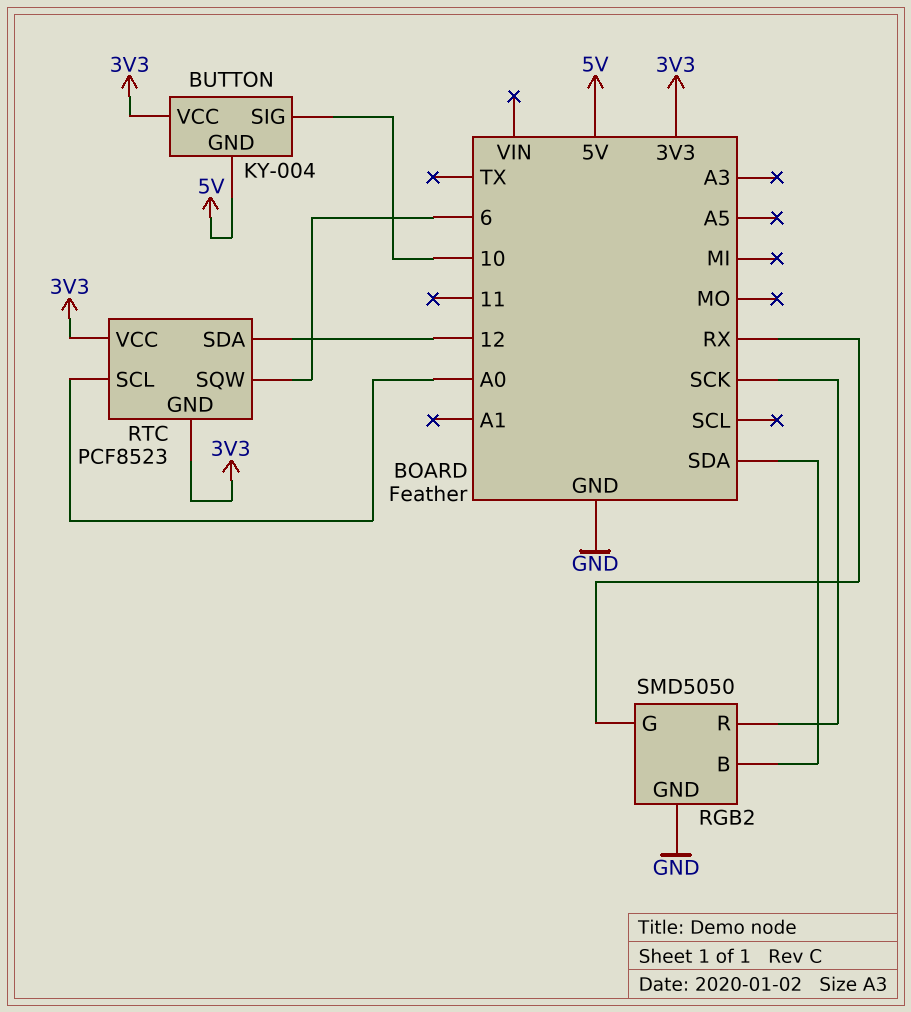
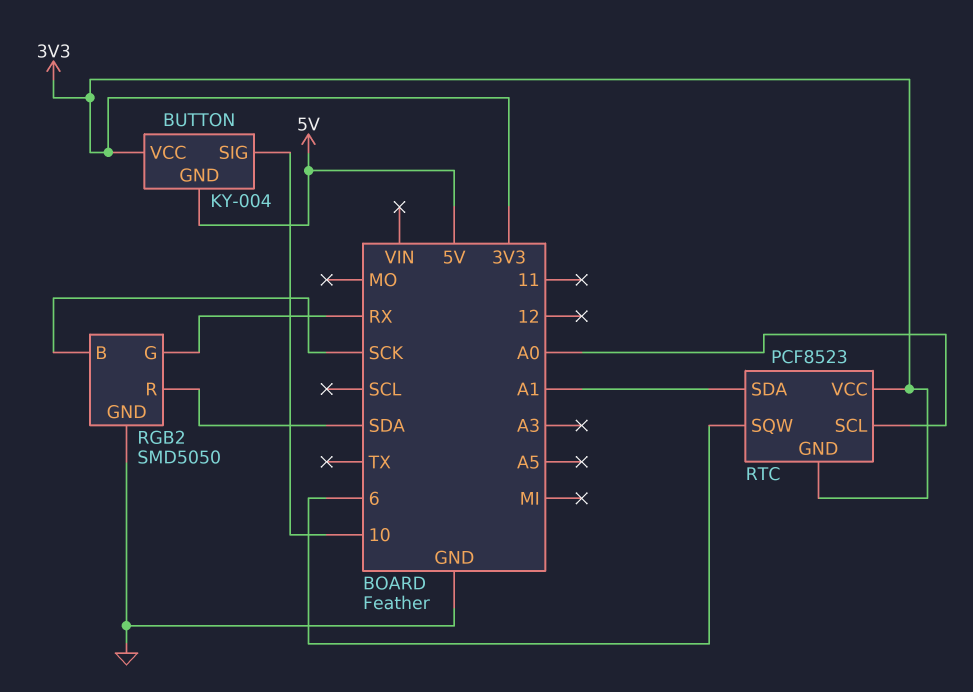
RGB2 pin B: SDA -> SCK
RGB2 pin R: SCK -> SDA
RTC pin SDA: 12 -> A1

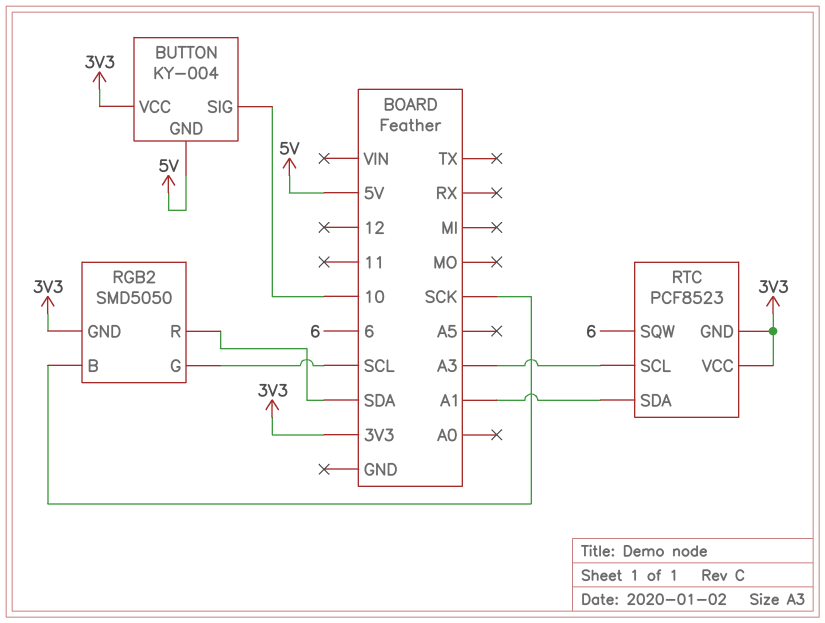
RGB2 pin G: RX -> SCL
RGB2 pin GND: GND -> 3V3
RTC pin SCL: A0 -> A3

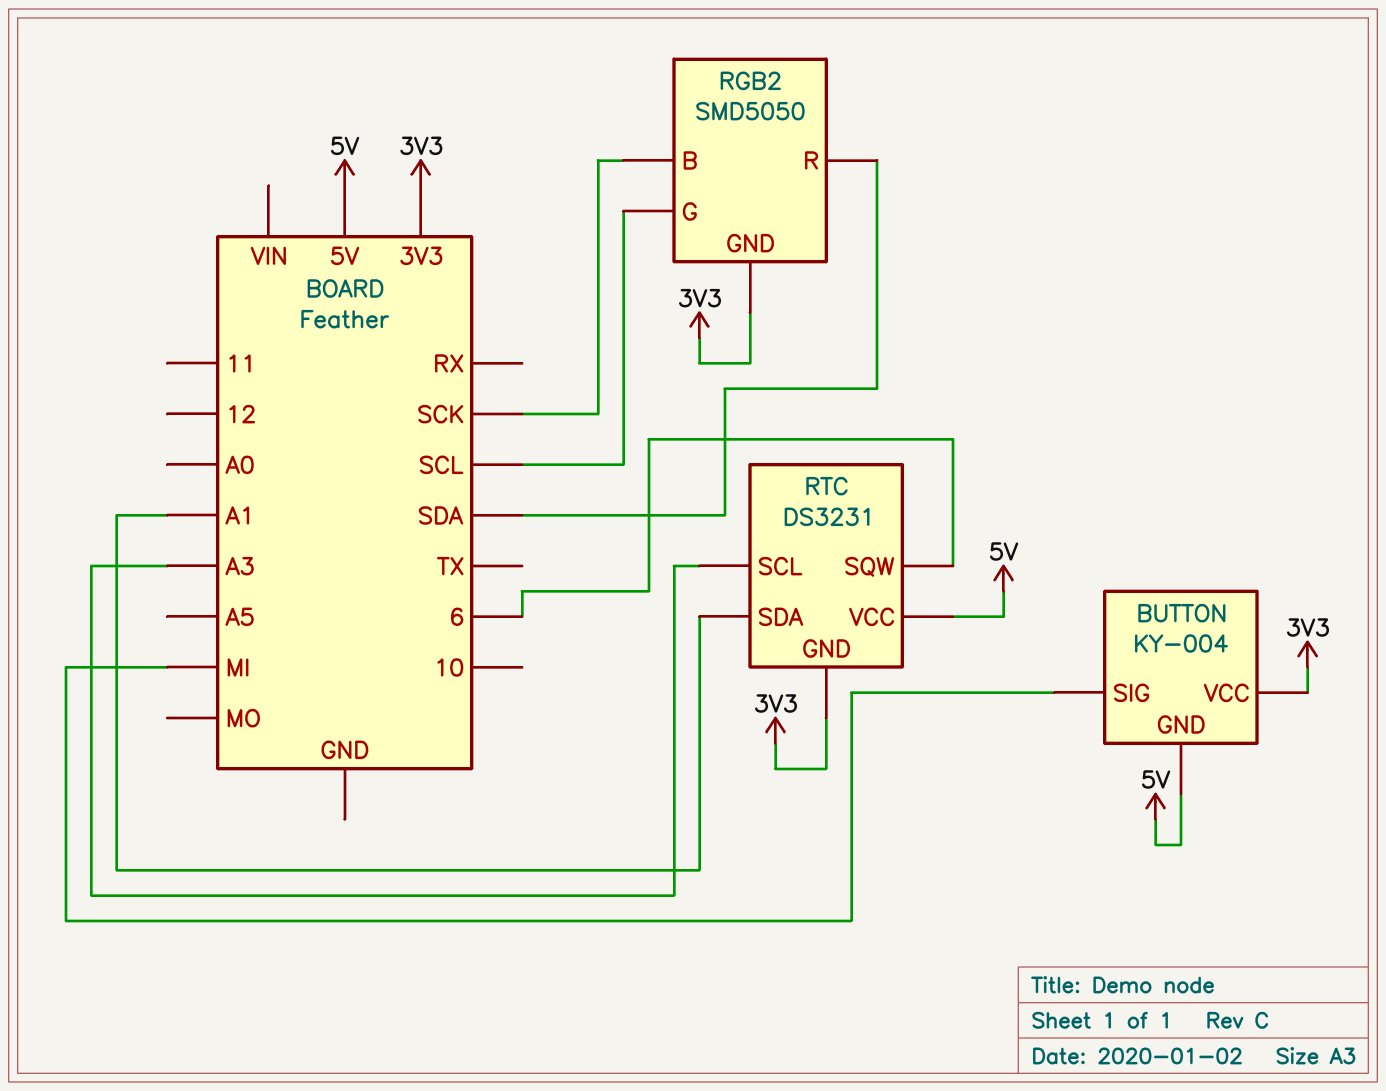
BUTTON pin SIG: 10 -> MI
RTC: PCF8523 -> DS3231
RTC pin VCC: 3V3 -> 5V

